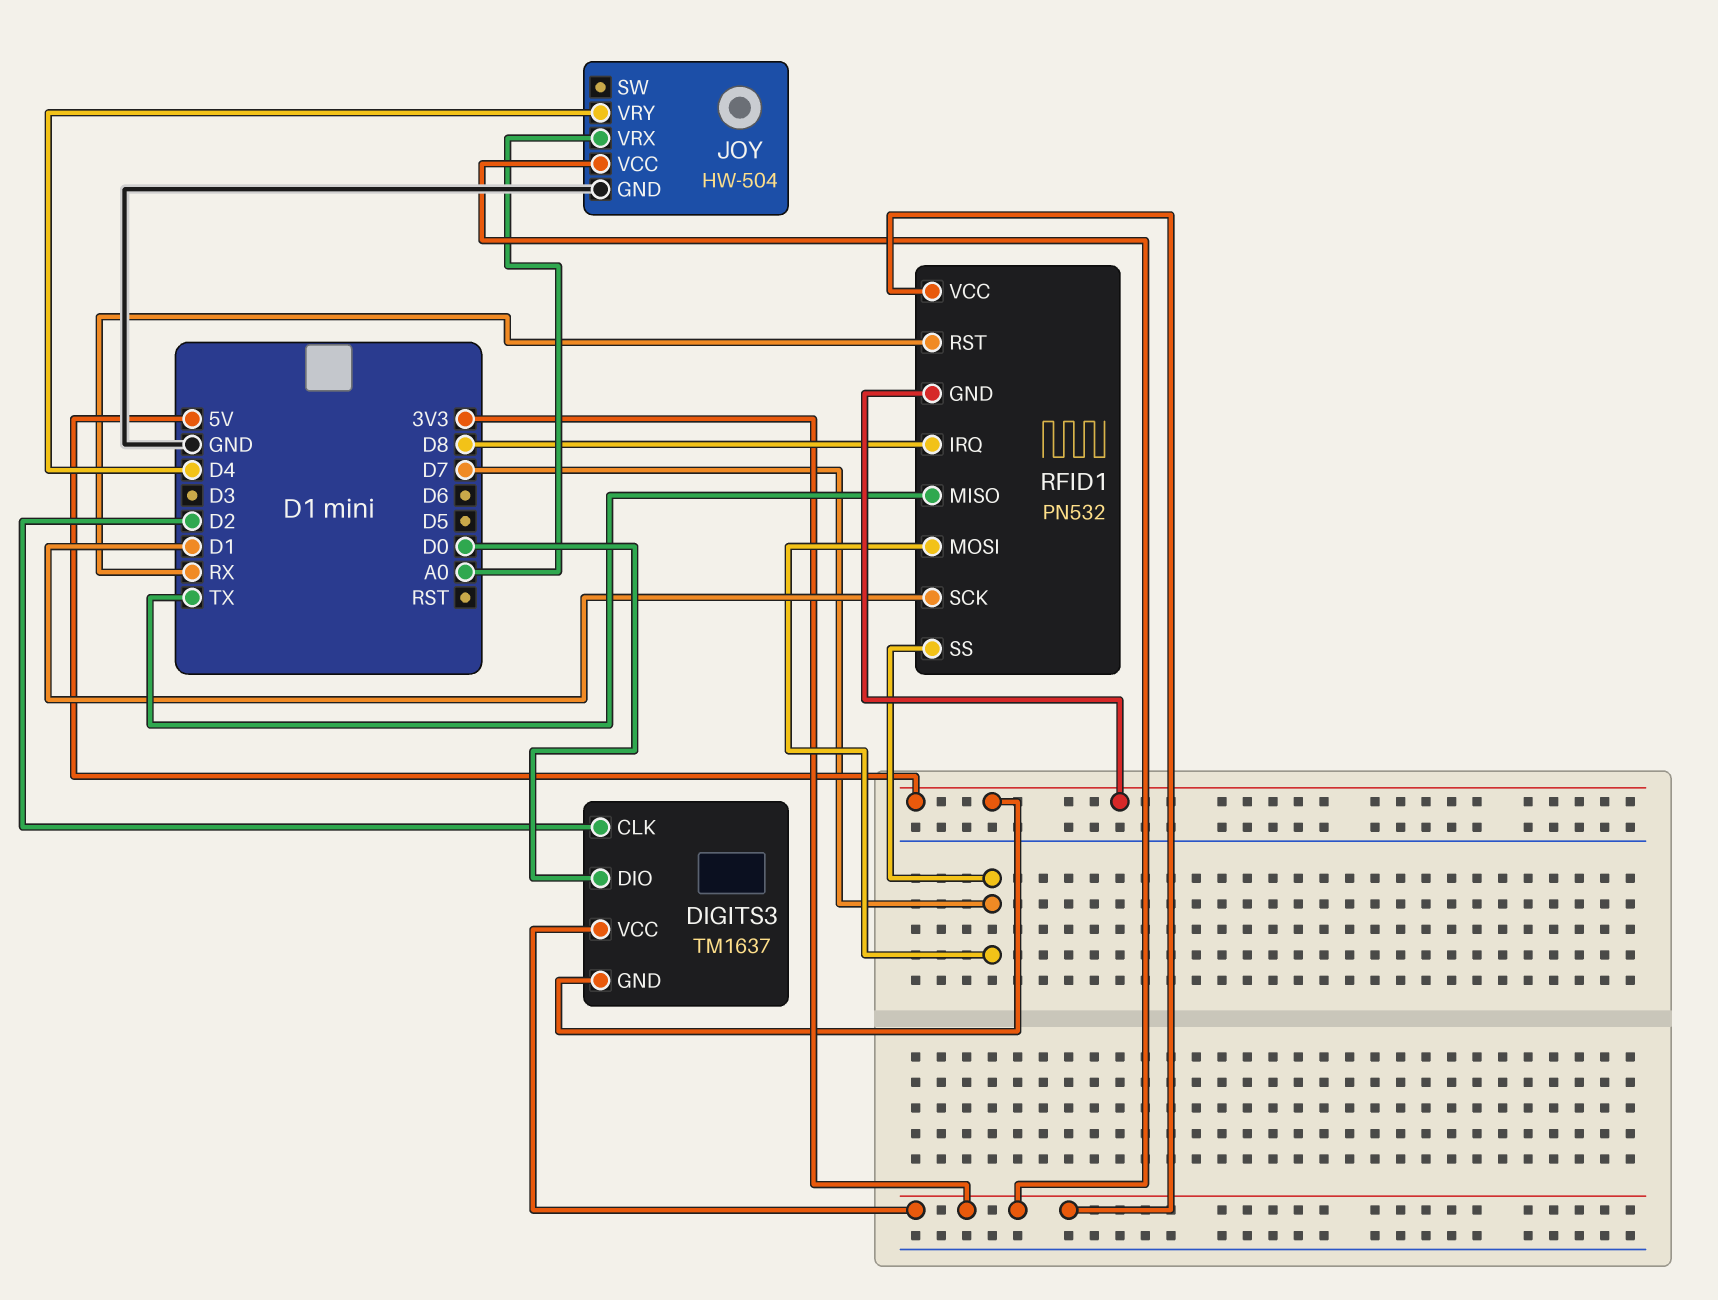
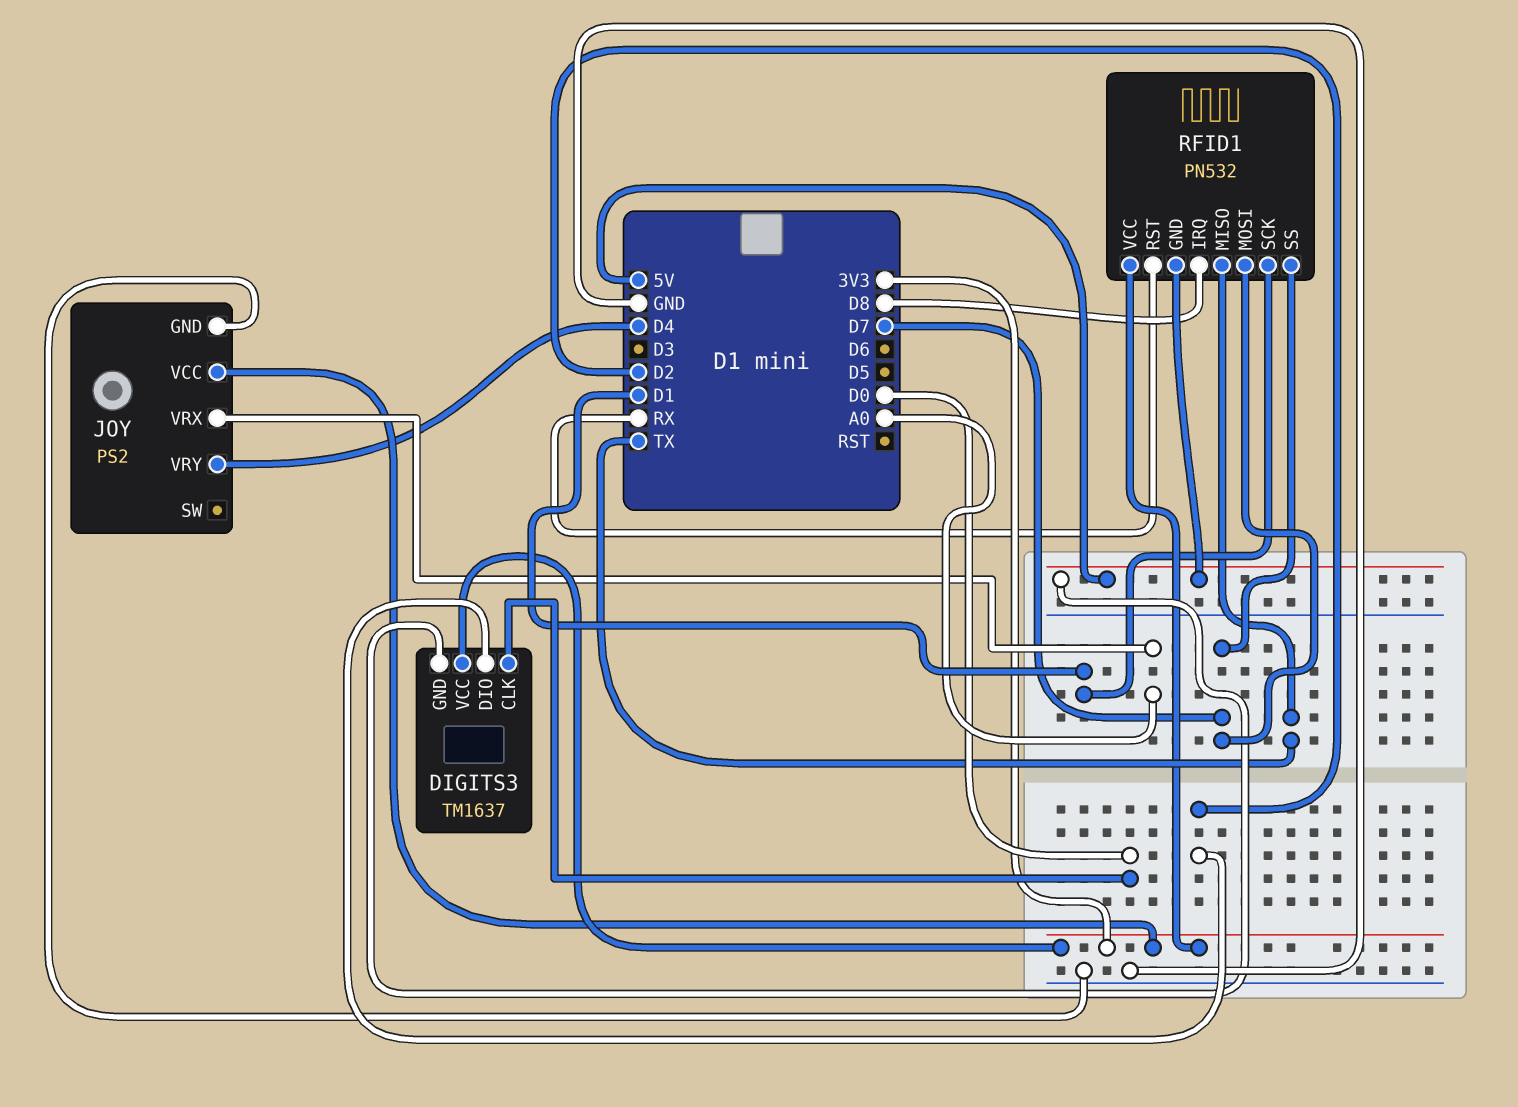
DIGITS3 pin CLK: D2 -> D0
DIGITS3 pin DIO: D0 -> D2
JOY: HW-504 -> PS2

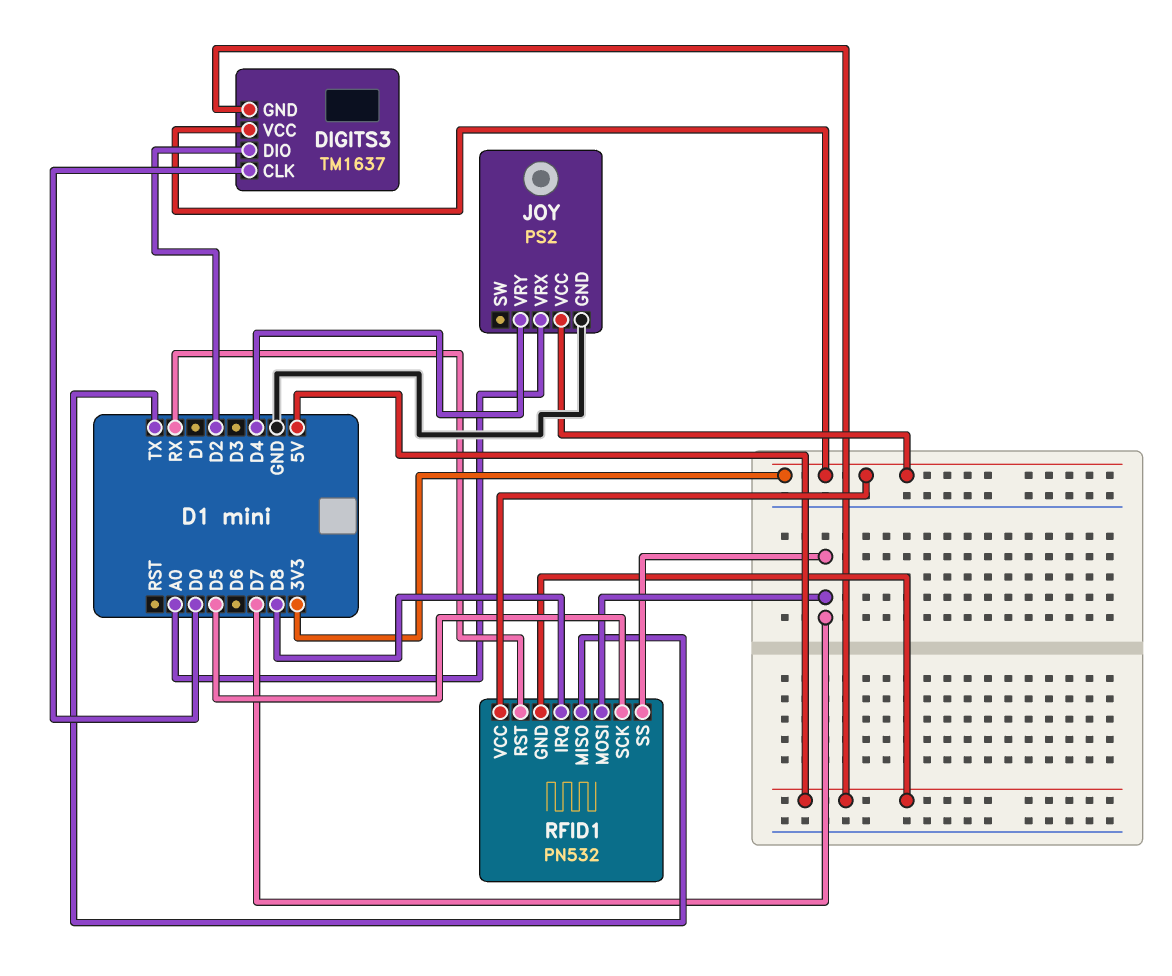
RFID1 pin SCK: D1 -> D5

